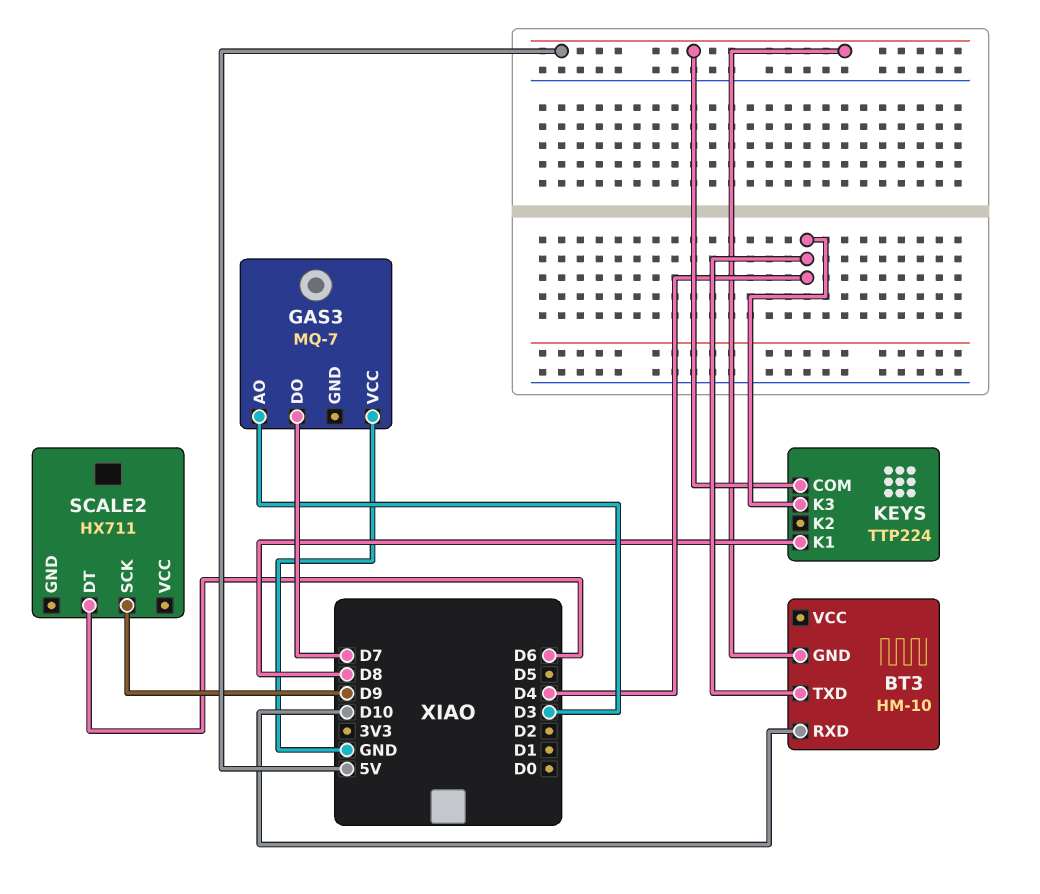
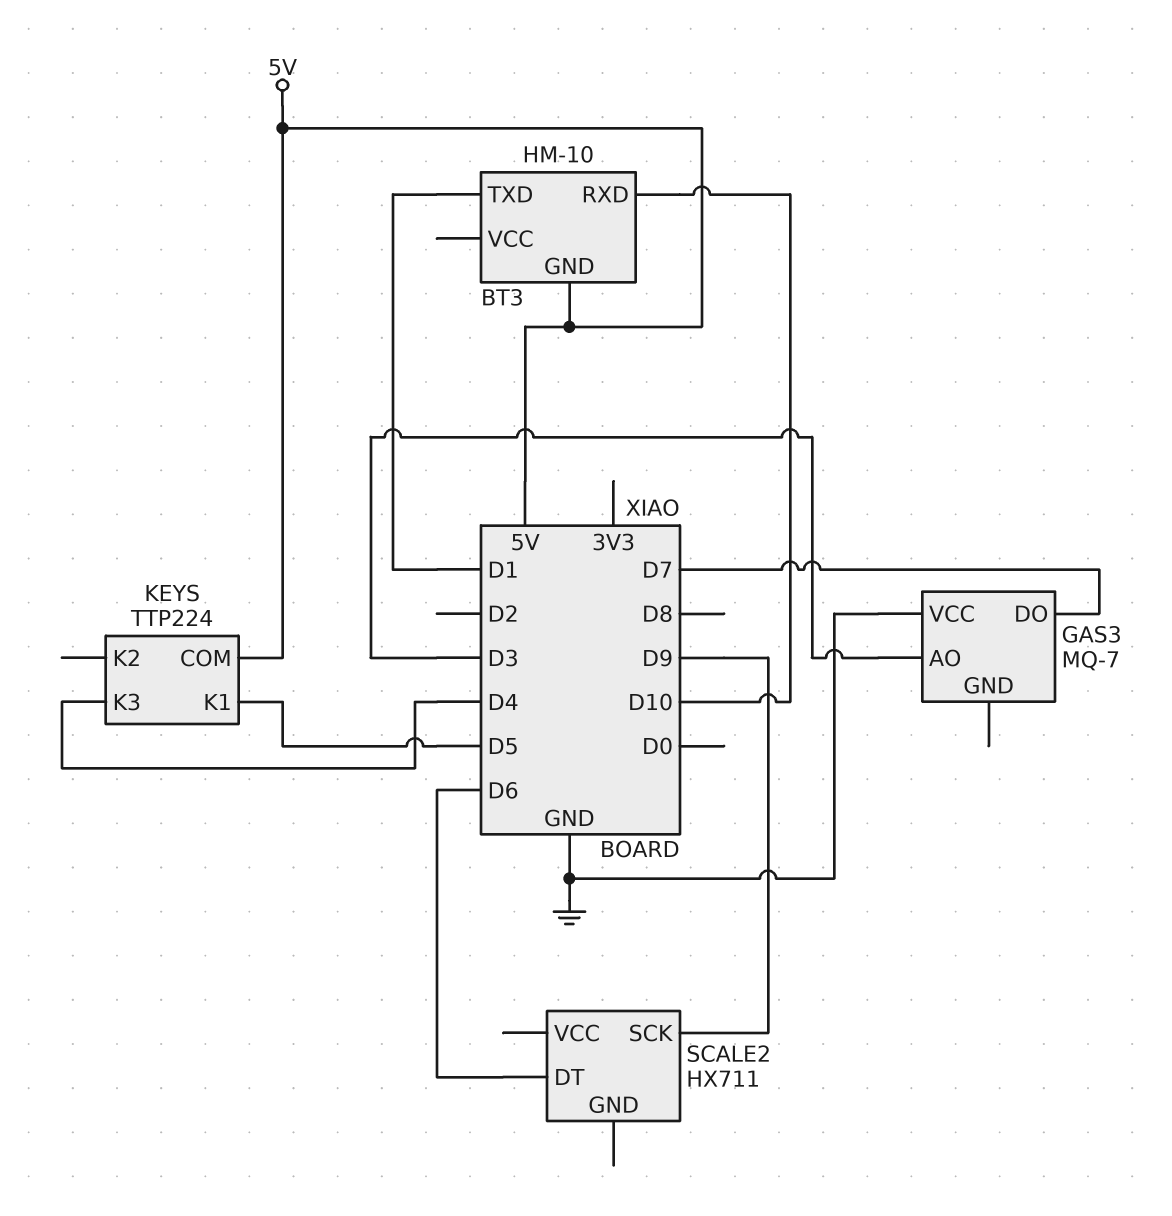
BT3 pin TXD: D4 -> D1
KEYS pin K1: D8 -> D5

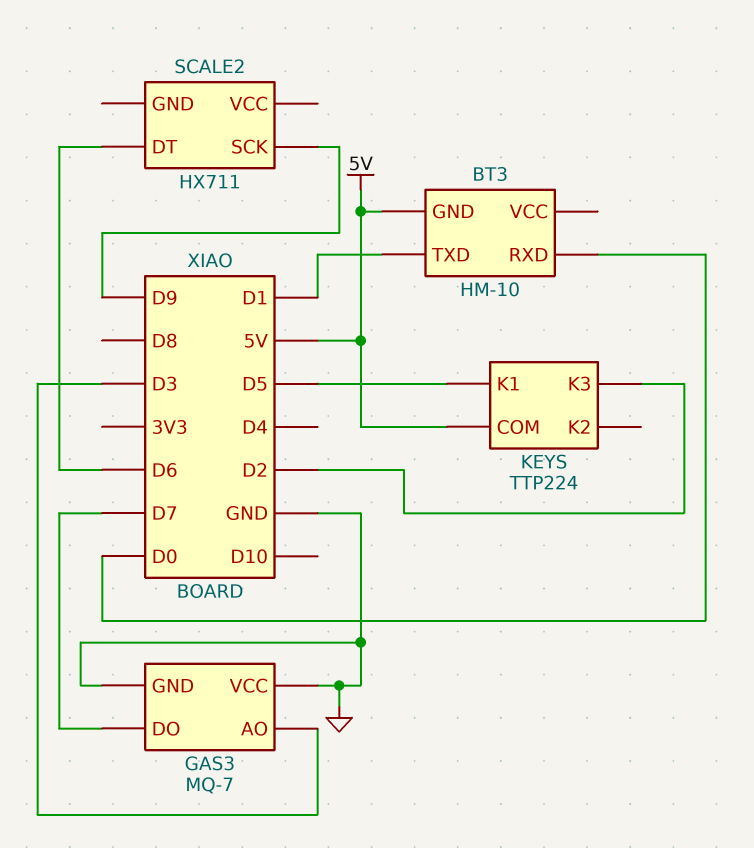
BT3 pin RXD: D10 -> D0
GAS3 pin GND: none -> GND
KEYS pin K3: D4 -> D2

